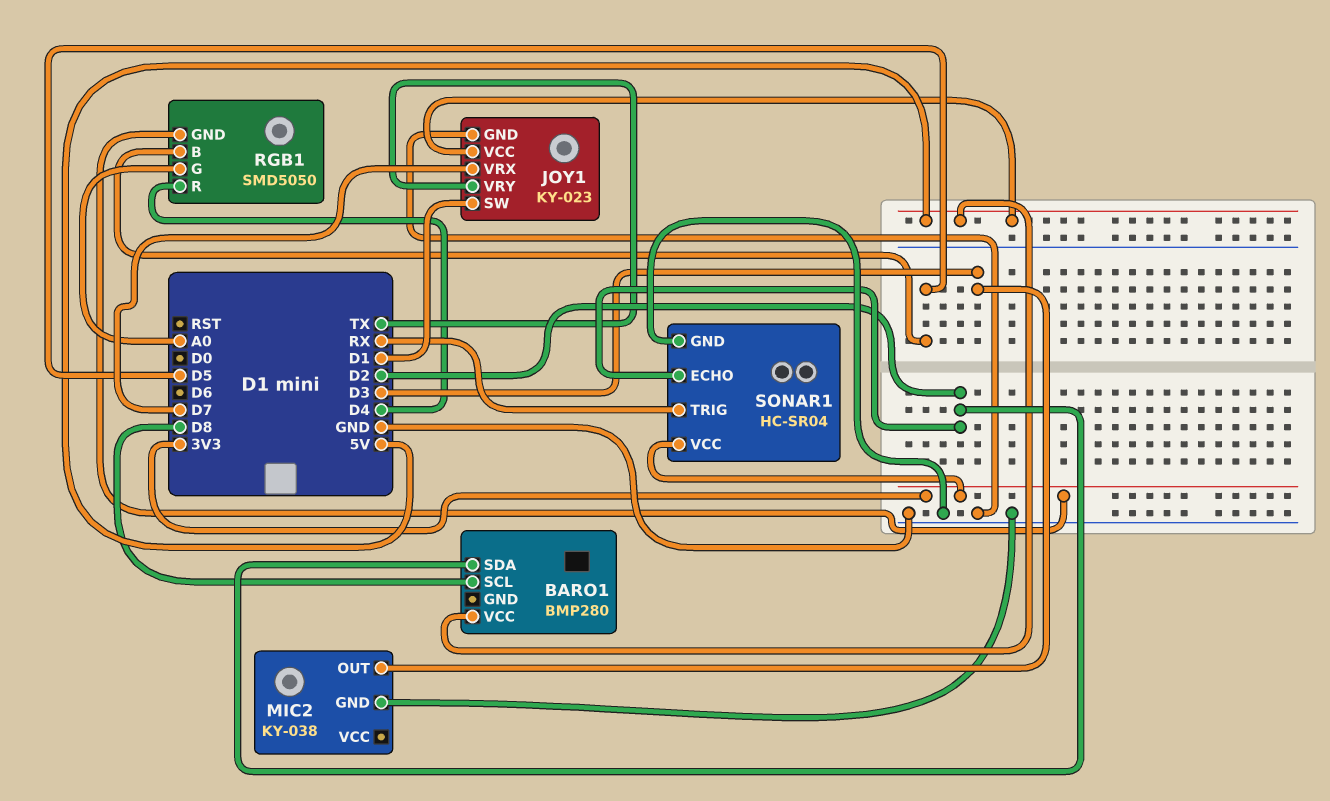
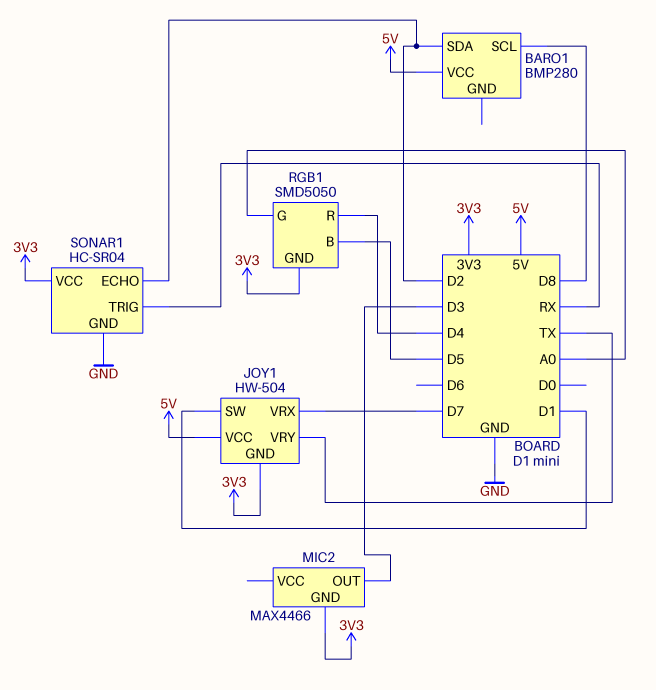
JOY1: KY-023 -> HW-504
JOY1 pin GND: GND -> 3V3
MIC2: KY-038 -> MAX4466
MIC2 pin GND: GND -> 3V3

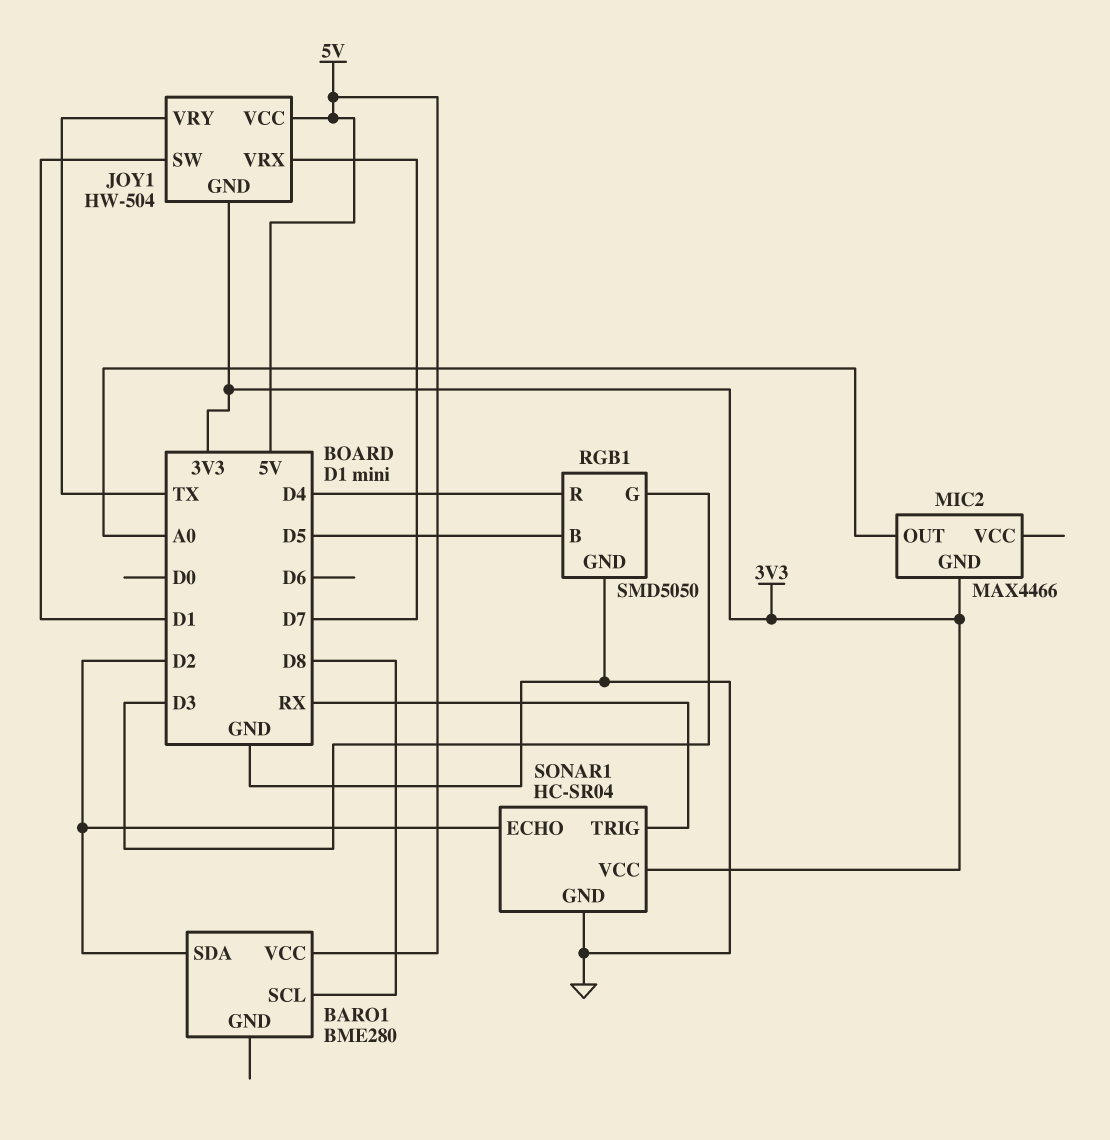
BARO1: BMP280 -> BME280
MIC2 pin OUT: D3 -> A0
RGB1 pin G: A0 -> D3
RGB1 pin GND: 3V3 -> GND

